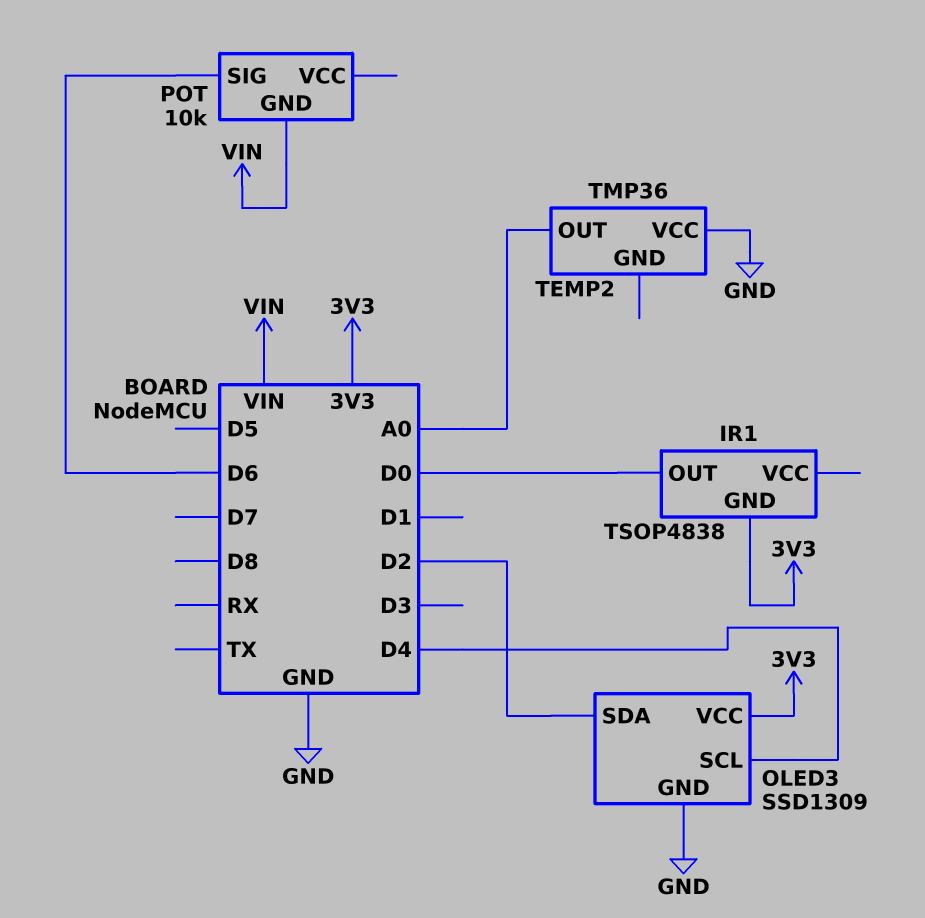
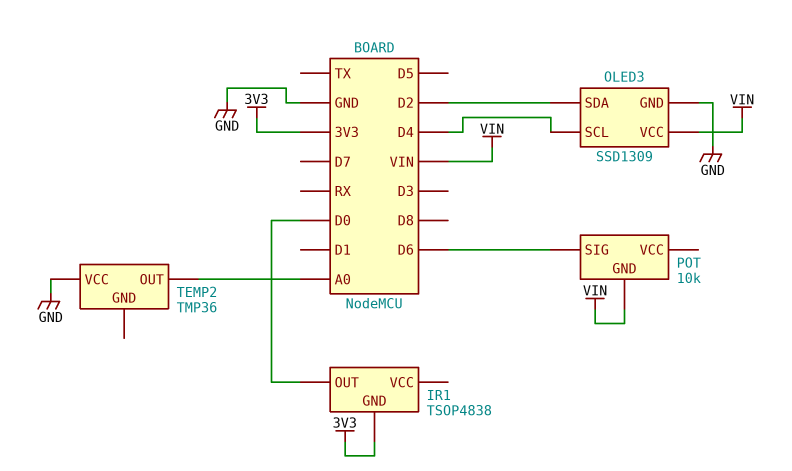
OLED3 pin VCC: 3V3 -> VIN

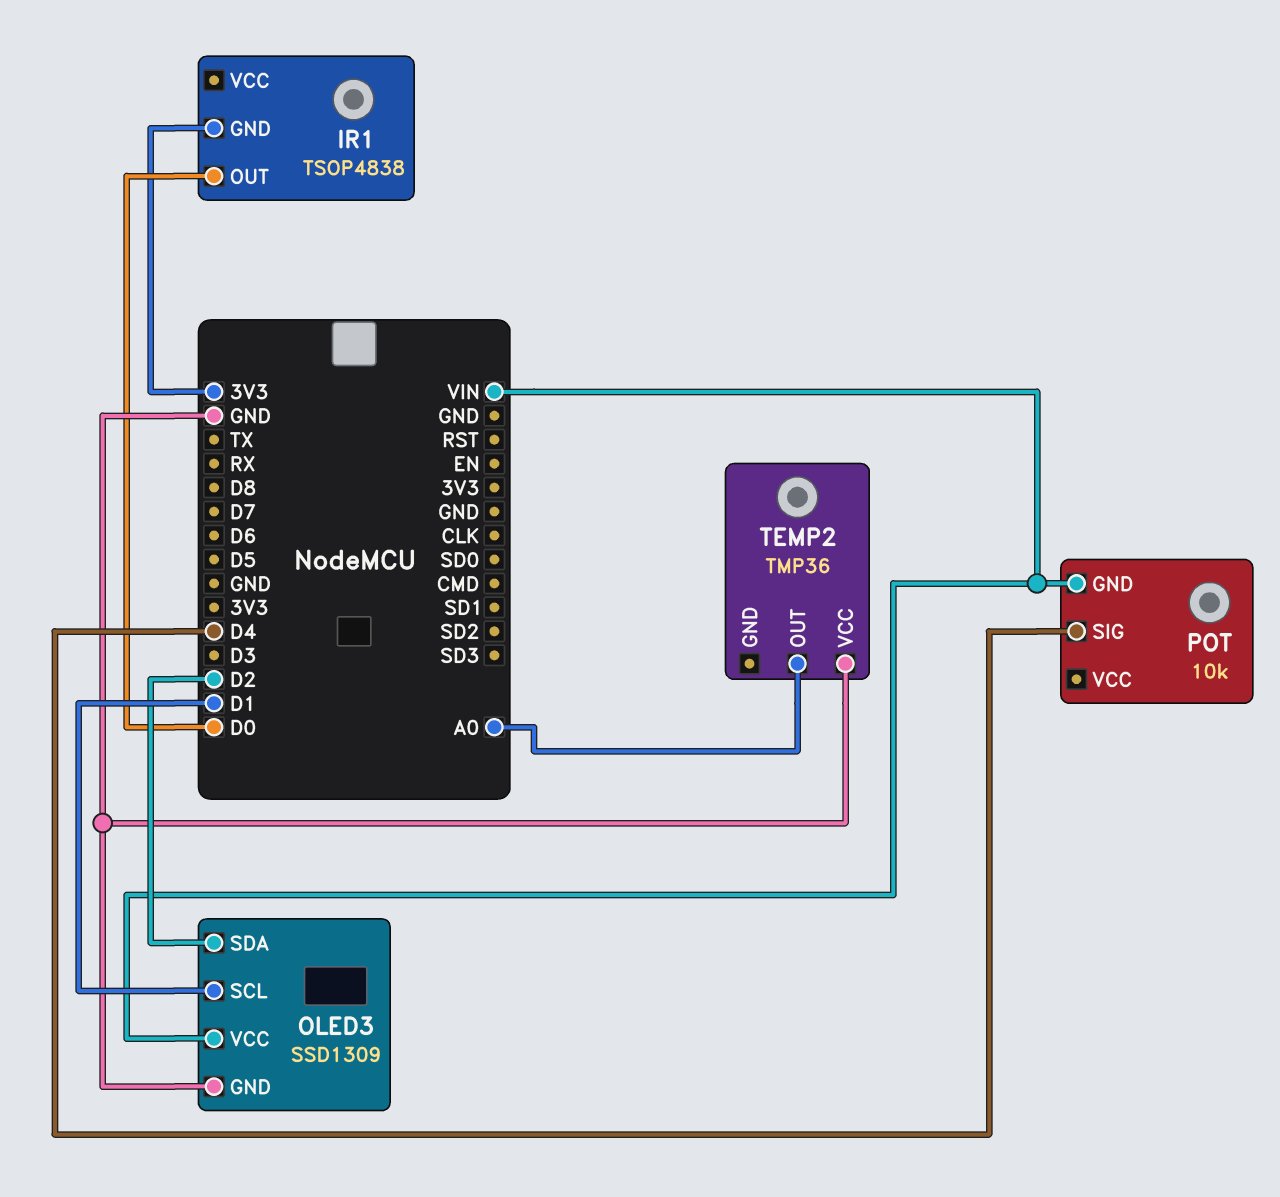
OLED3 pin SCL: D4 -> D1
POT pin SIG: D6 -> D4

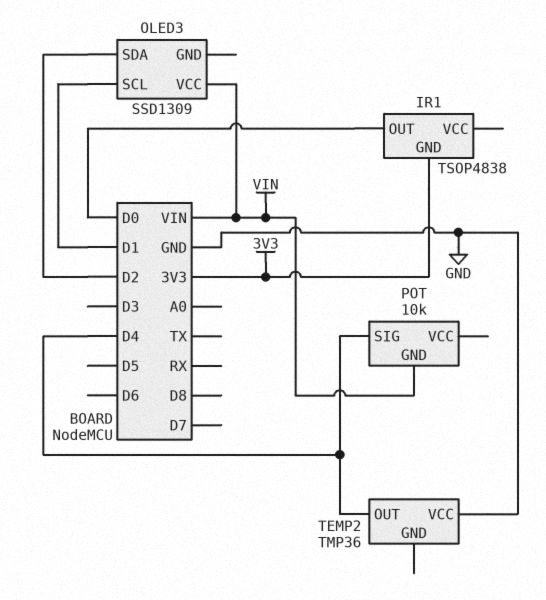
OLED3 pin GND: GND -> none
TEMP2 pin OUT: A0 -> D4

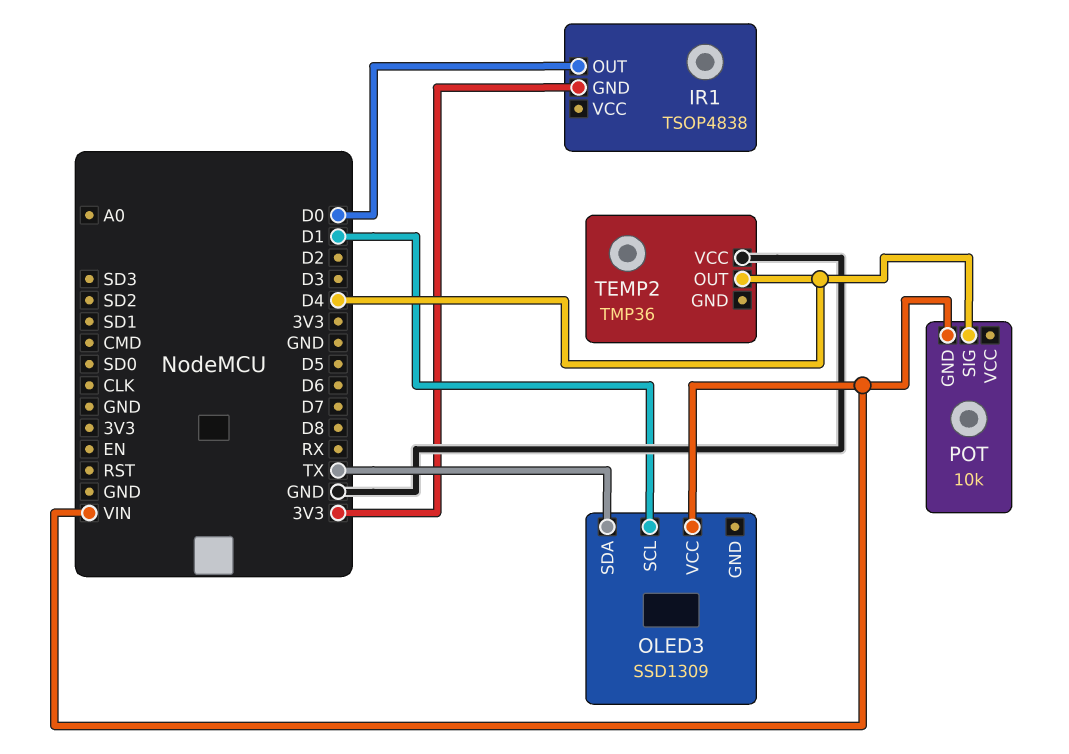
OLED3 pin SDA: D2 -> TX

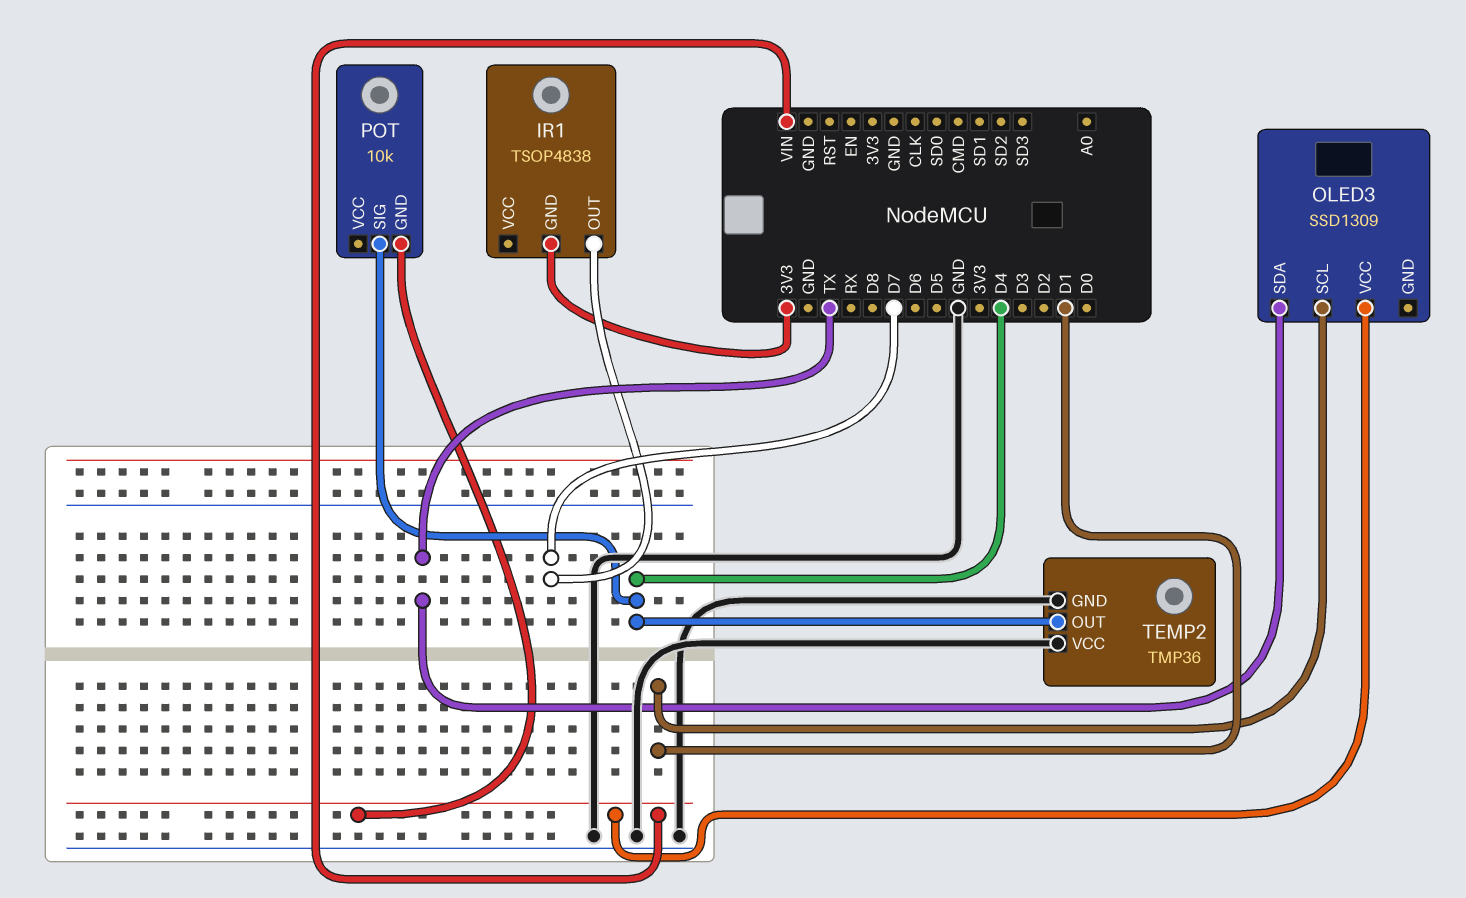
IR1 pin OUT: D0 -> D7
TEMP2 pin GND: none -> GND

